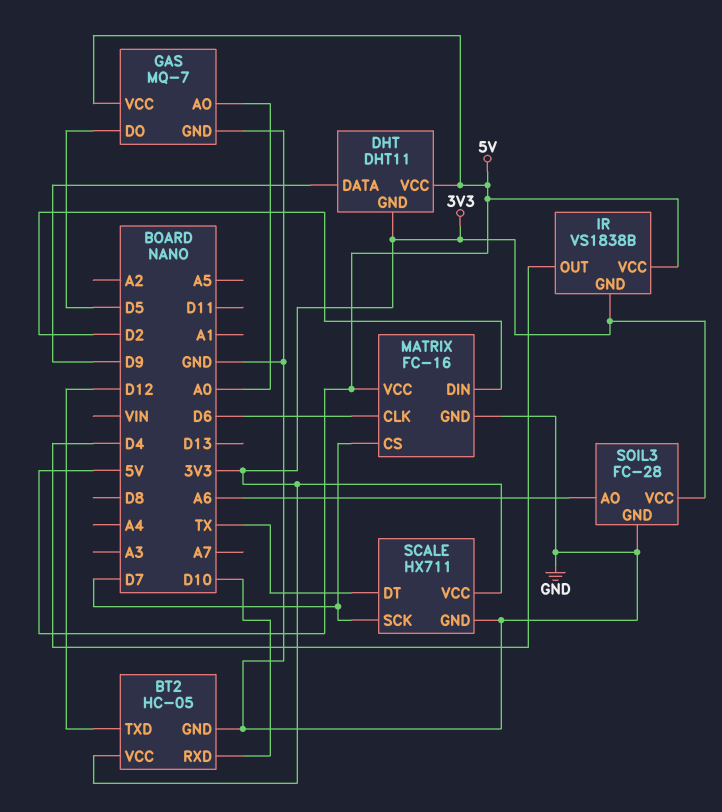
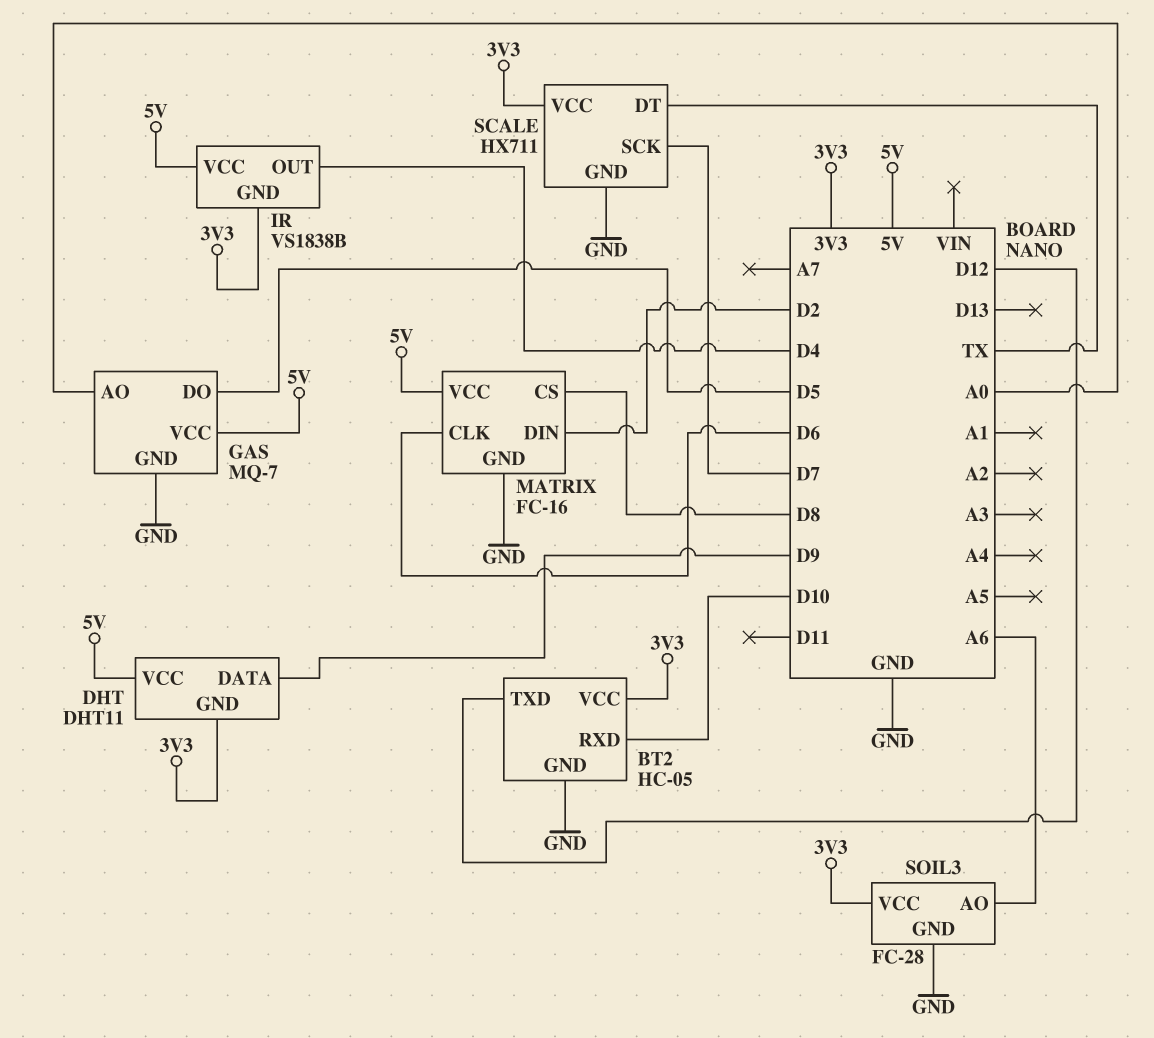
MATRIX pin CS: D7 -> D8

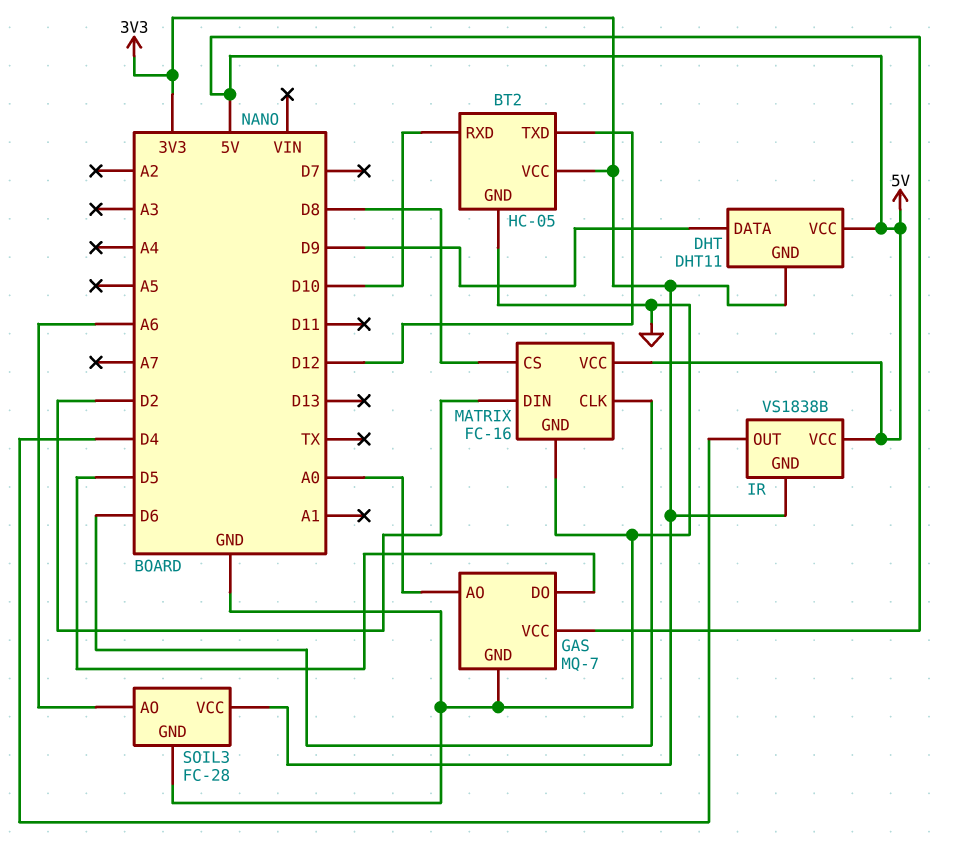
SCALE: HX711 -> none
SCALE pin DT: TX -> none
SCALE pin GND: GND -> none
SCALE pin SCK: D7 -> none
SCALE pin VCC: 3V3 -> none

